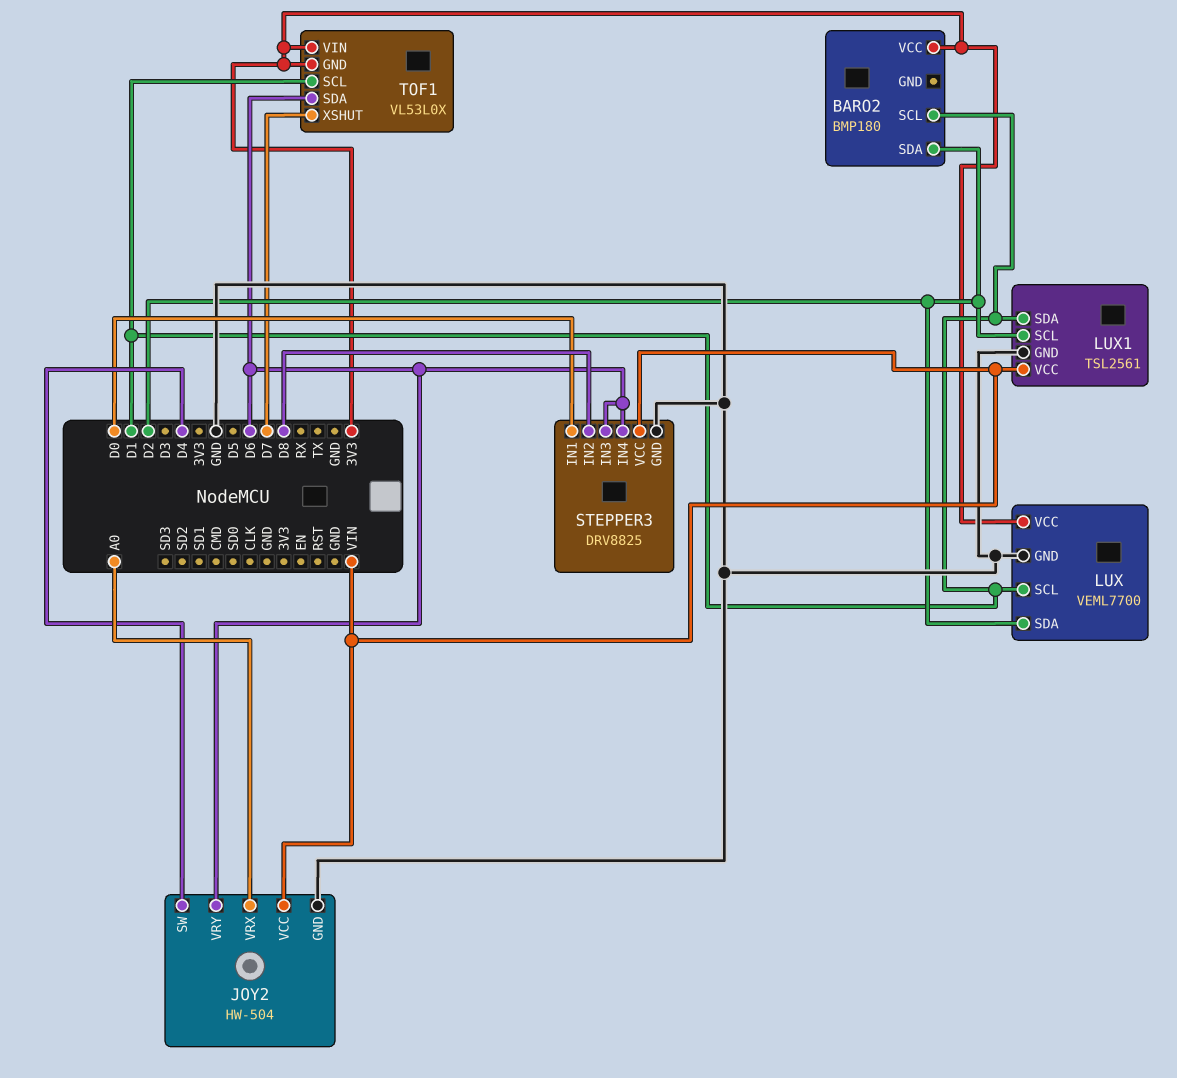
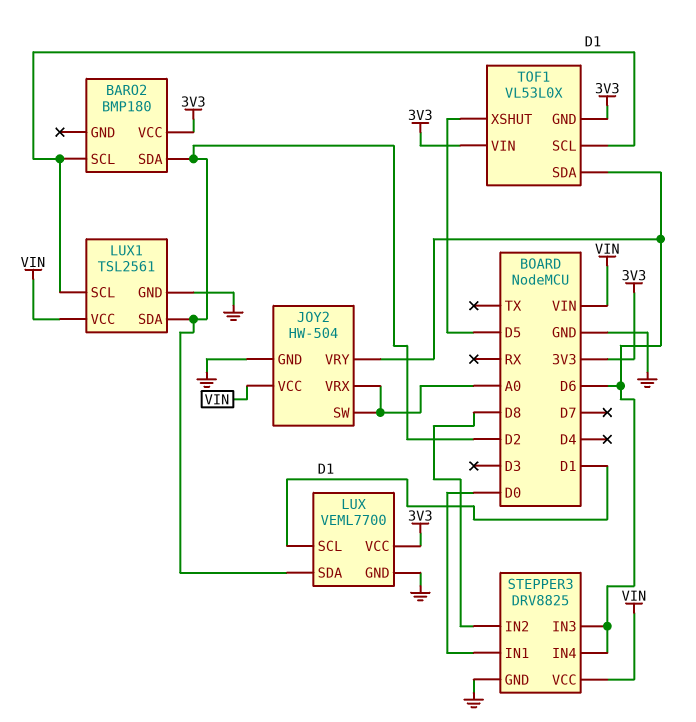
JOY2 pin SW: D4 -> A0
LUX1 pin SCL: D2 -> D1
LUX1 pin SDA: D1 -> D2
TOF1 pin XSHUT: D7 -> D5

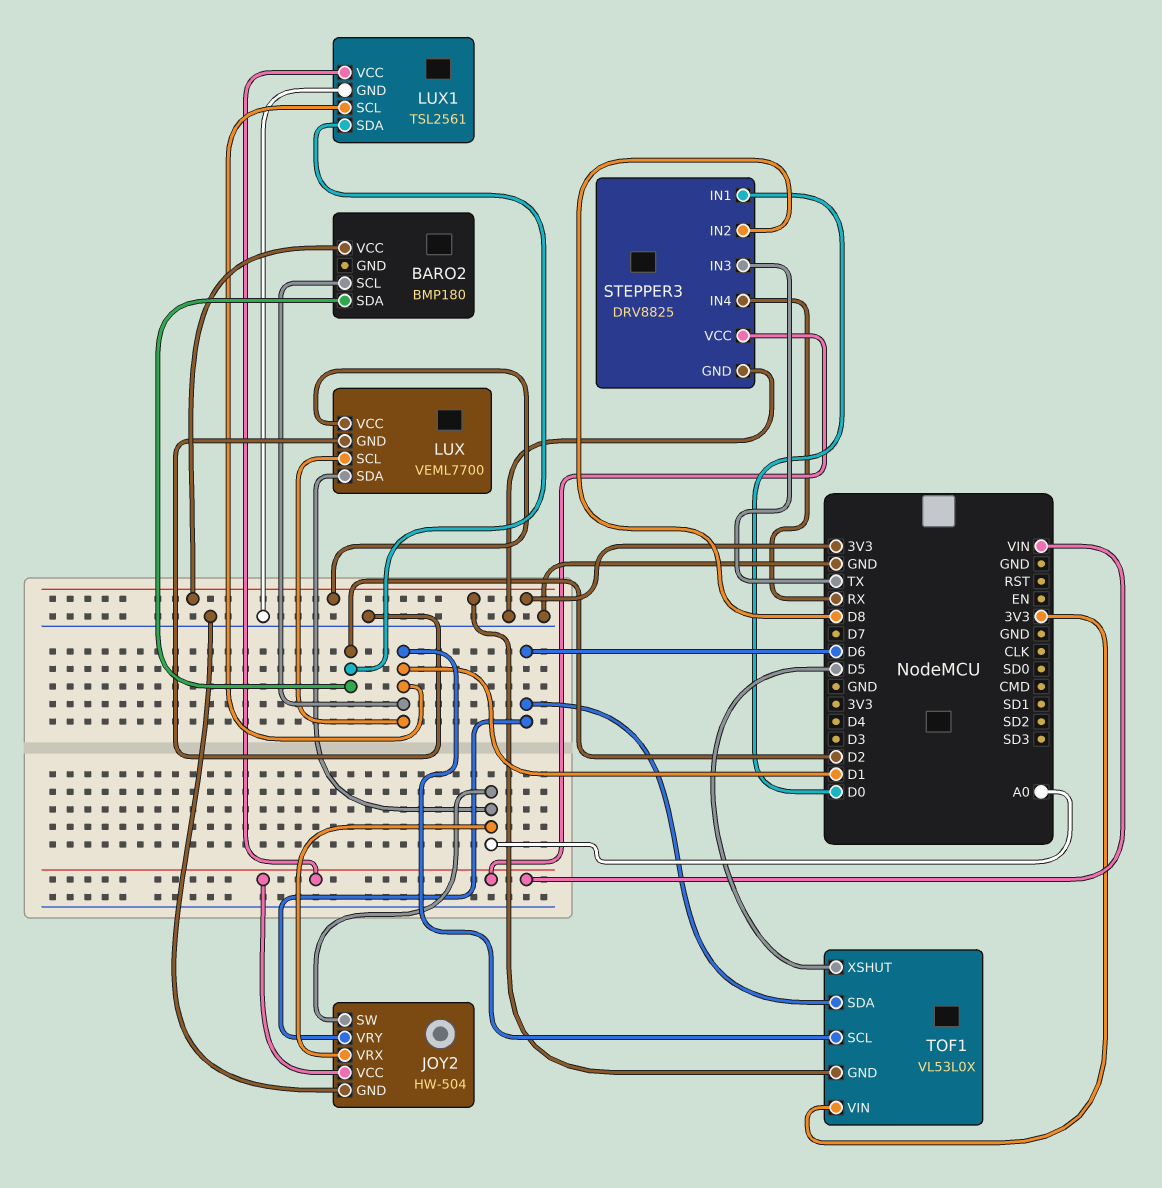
LUX pin SDA: D2 -> A0
STEPPER3 pin IN3: D6 -> TX
STEPPER3 pin IN4: D6 -> RX

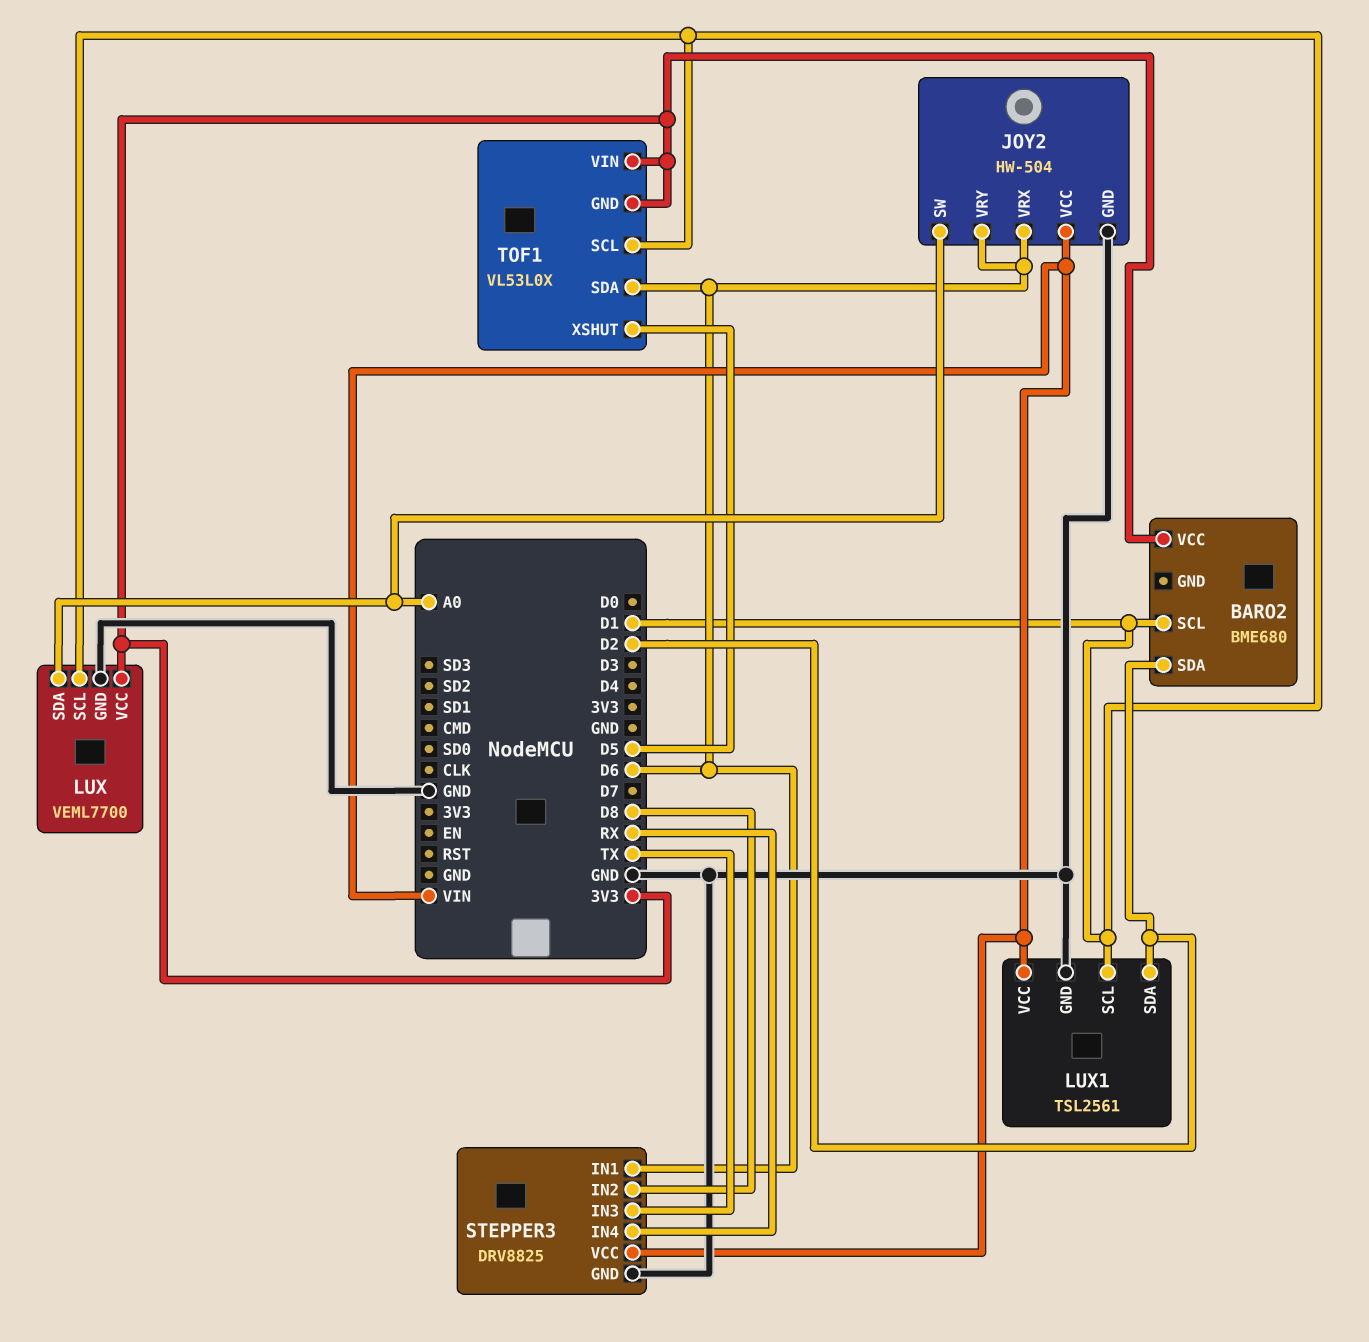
BARO2: BMP180 -> BME680
JOY2 pin VRX: A0 -> D6
STEPPER3 pin IN1: D0 -> D6

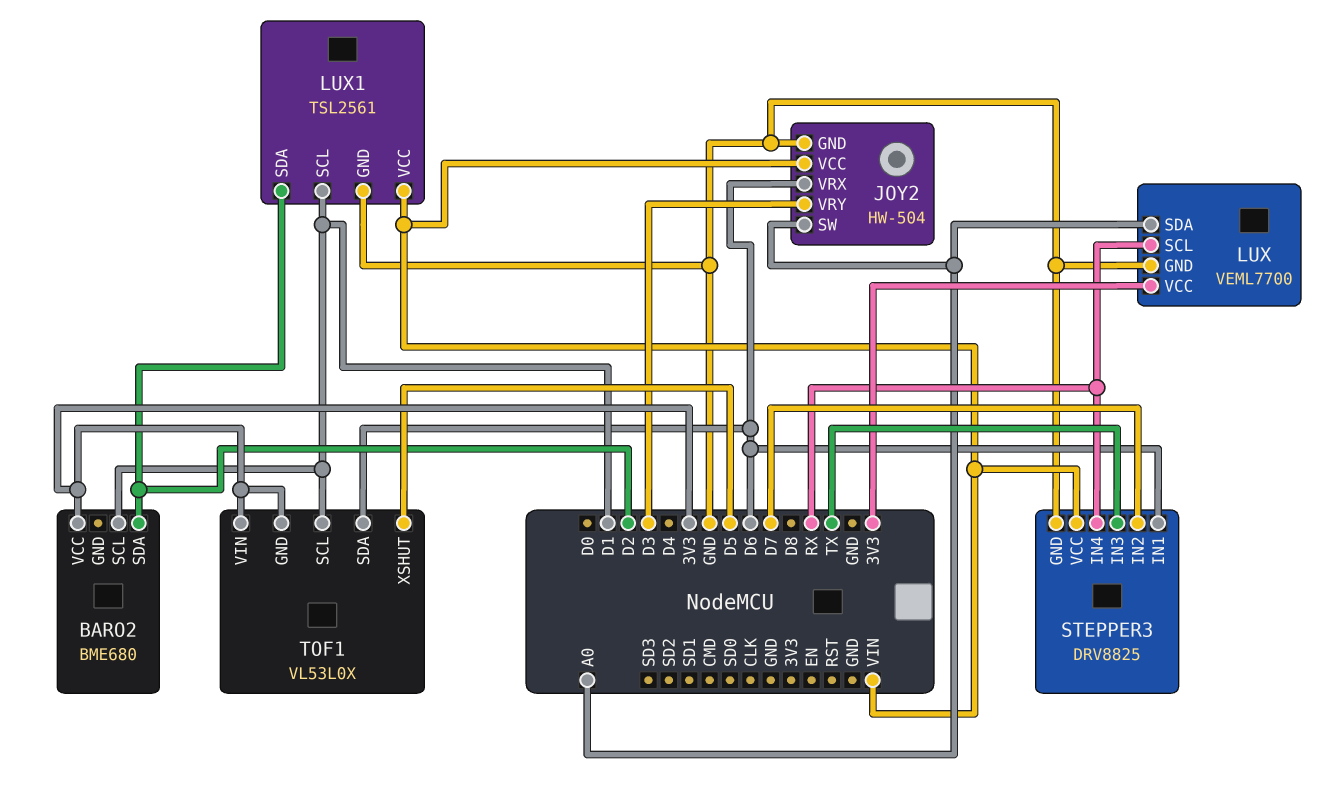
JOY2 pin VRY: D6 -> D3
LUX pin SCL: D1 -> RX
STEPPER3 pin IN2: D8 -> D7

